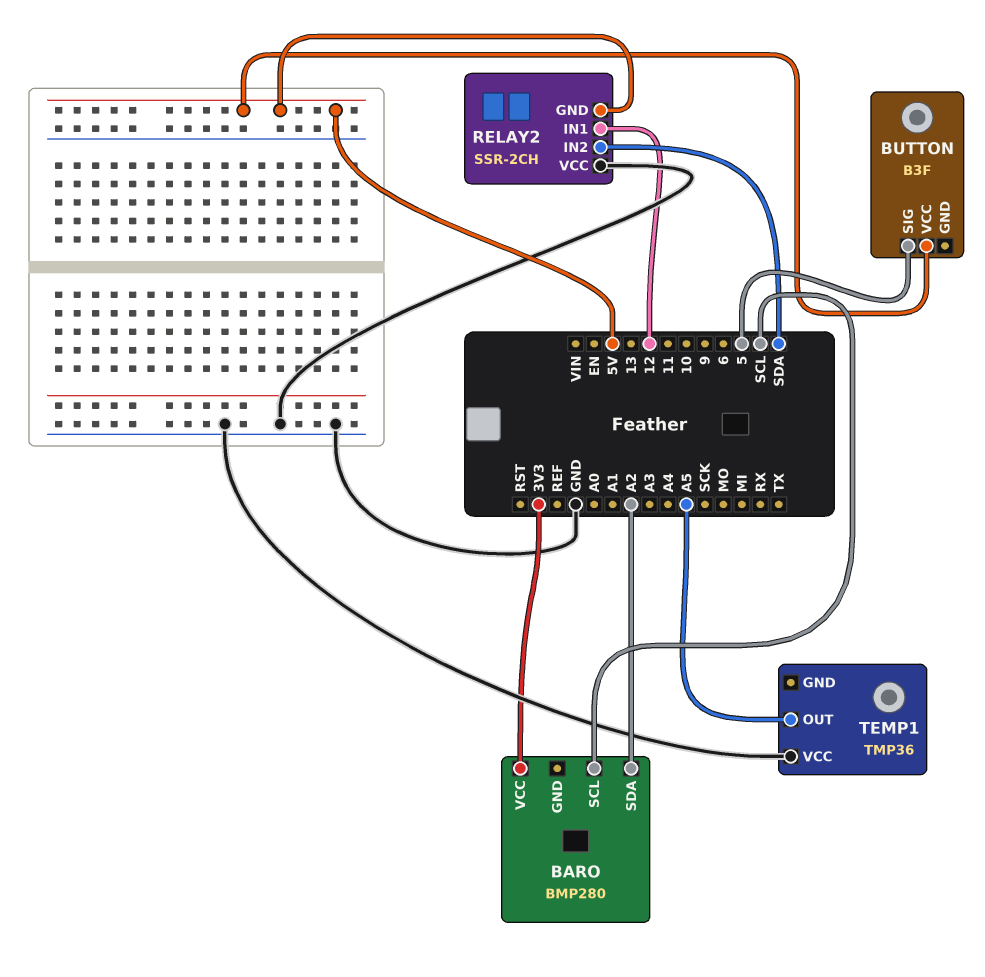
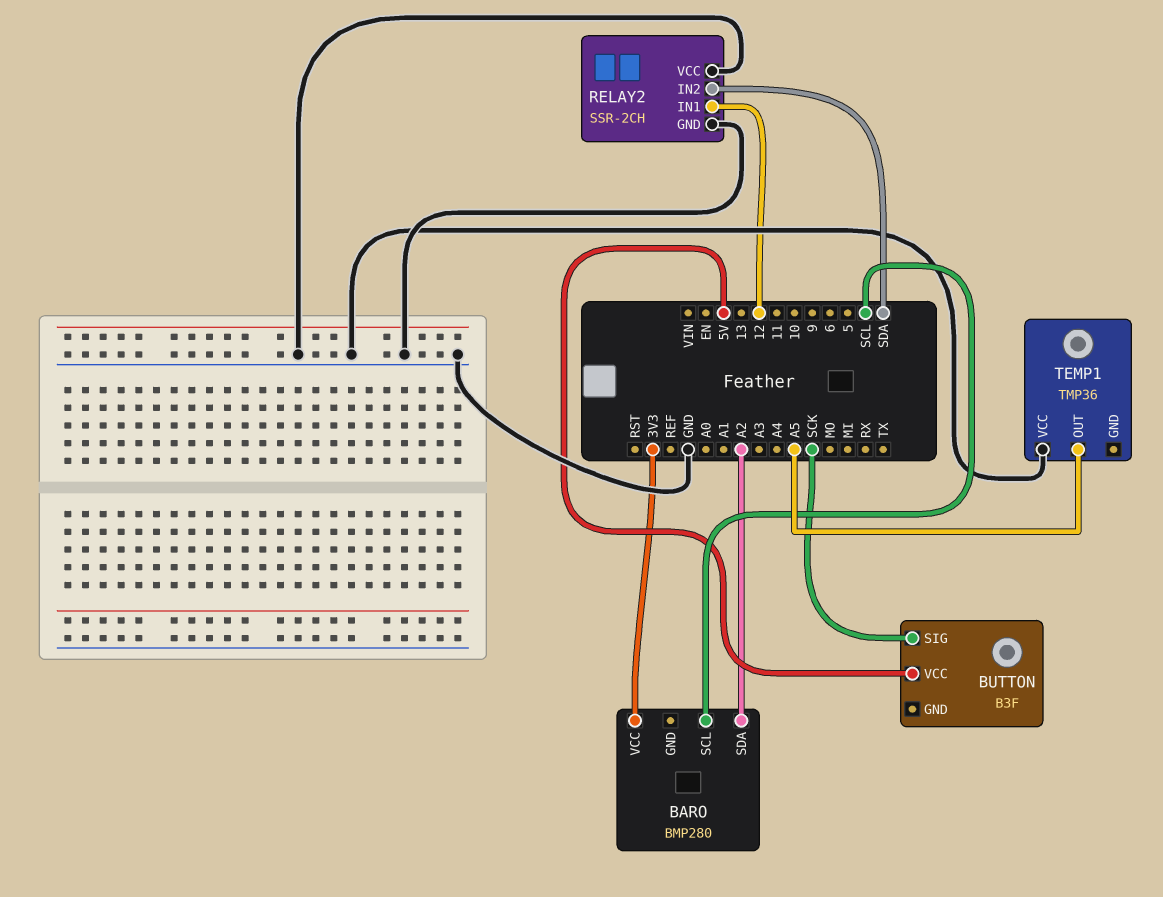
BUTTON pin SIG: 5 -> SCK
RELAY2 pin GND: 5V -> GND

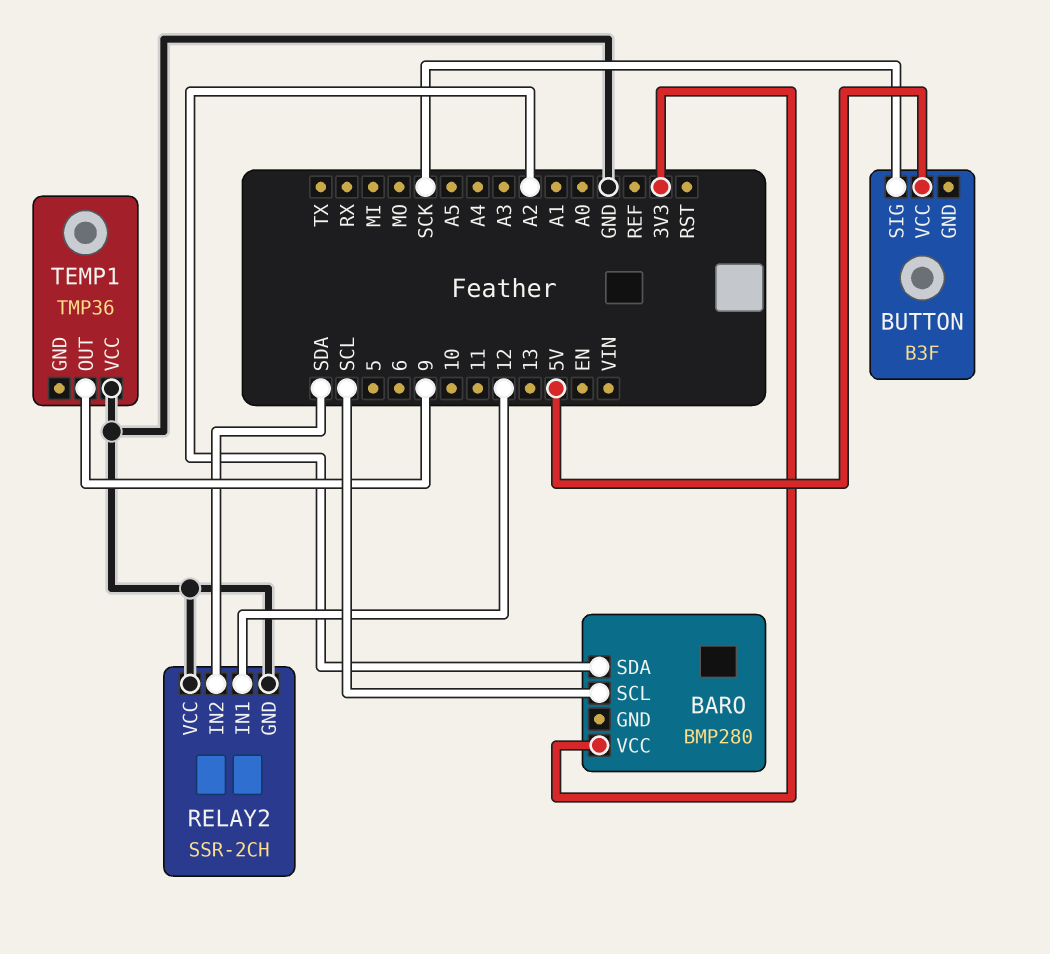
TEMP1 pin OUT: A5 -> 9

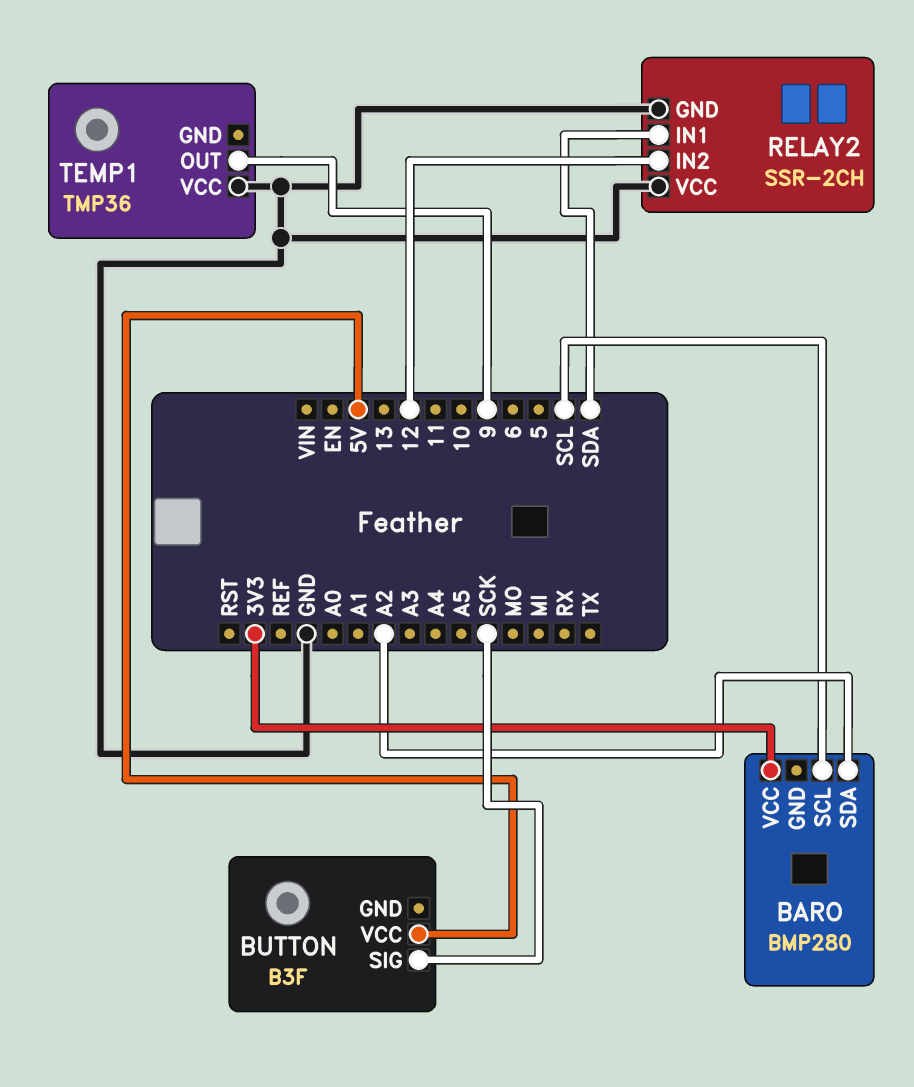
RELAY2 pin IN1: 12 -> SDA
RELAY2 pin IN2: SDA -> 12

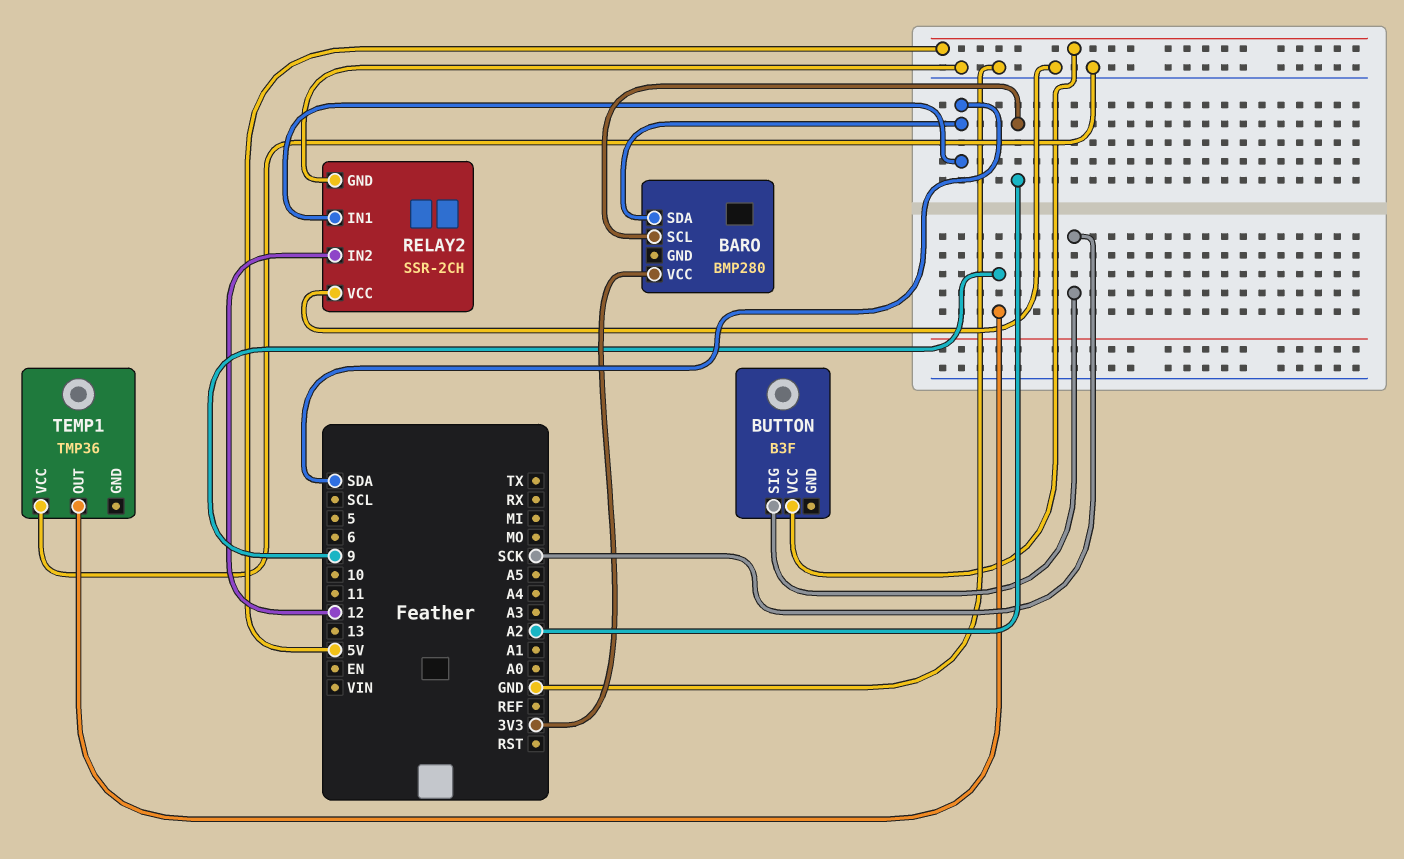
BARO pin SCL: SCL -> A2
BARO pin SDA: A2 -> SDA

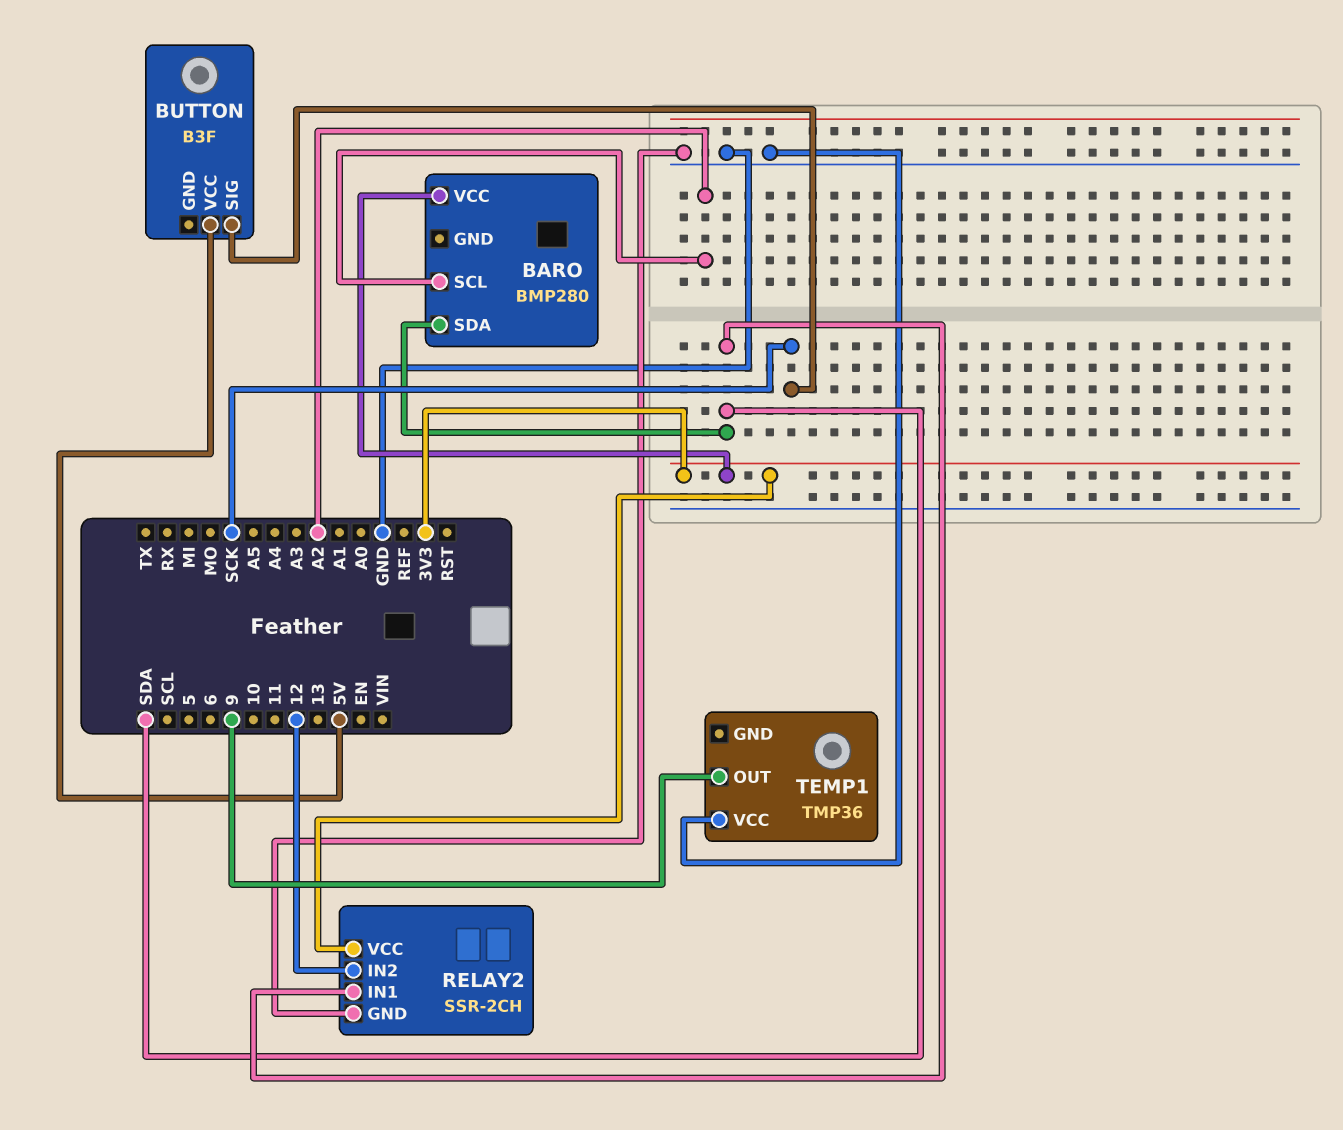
RELAY2 pin VCC: GND -> 3V3

